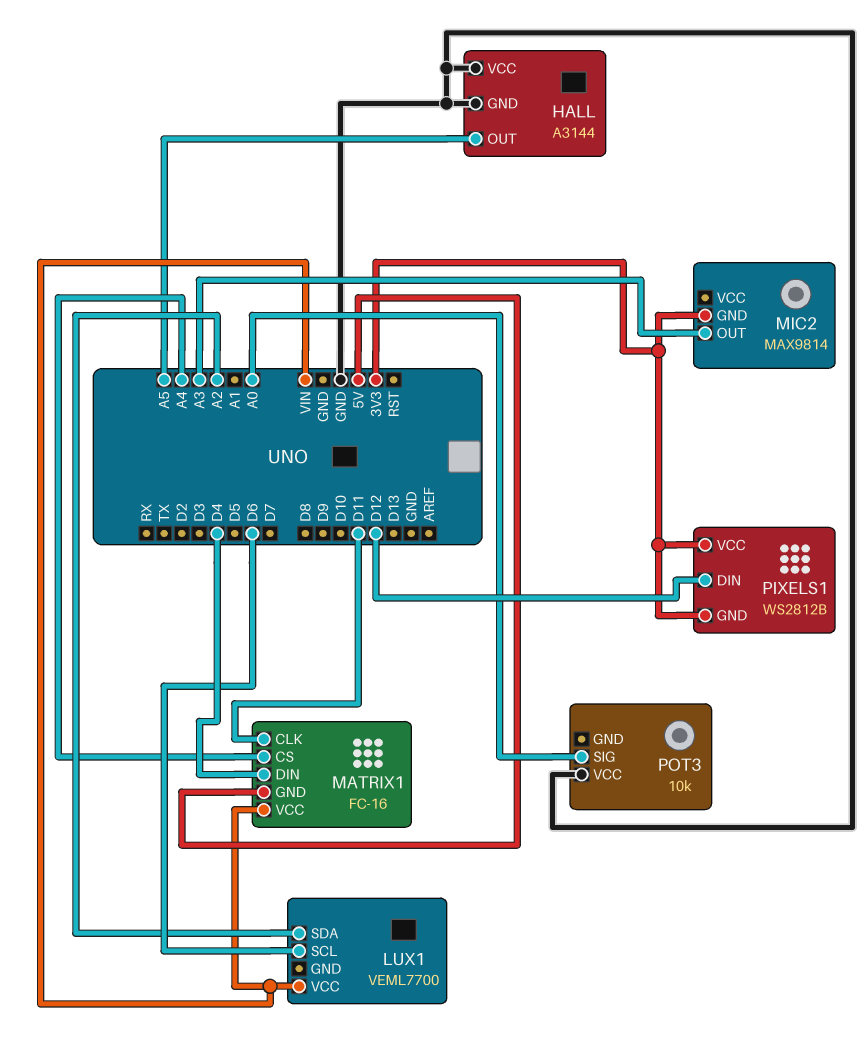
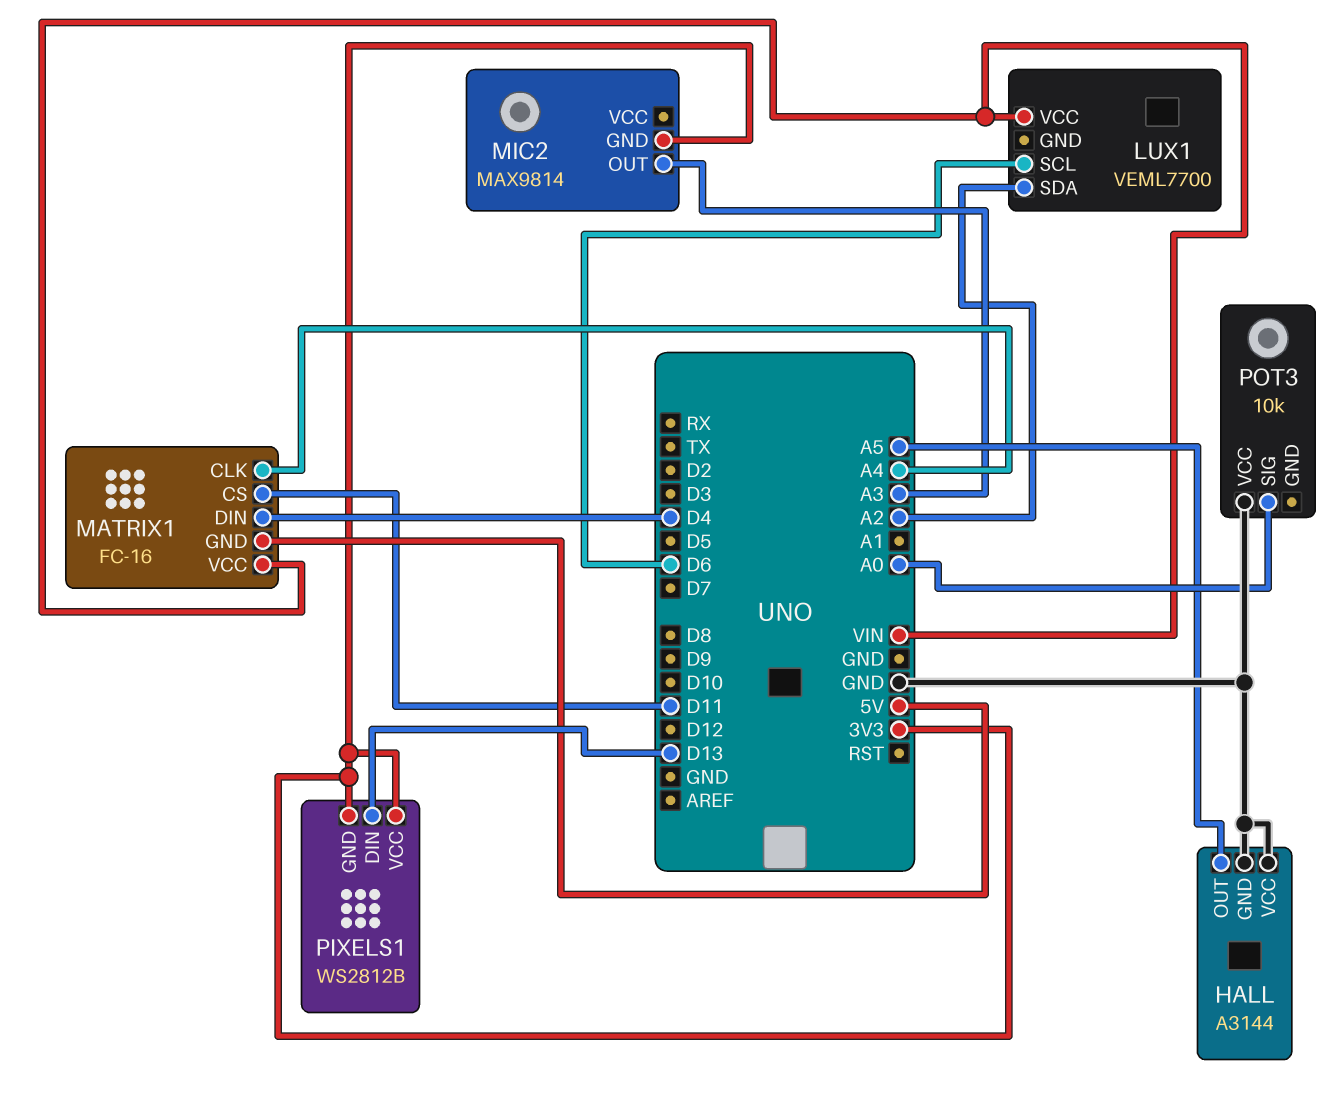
MATRIX1 pin CLK: D11 -> A4
MATRIX1 pin CS: A4 -> D11
PIXELS1 pin DIN: D12 -> D13

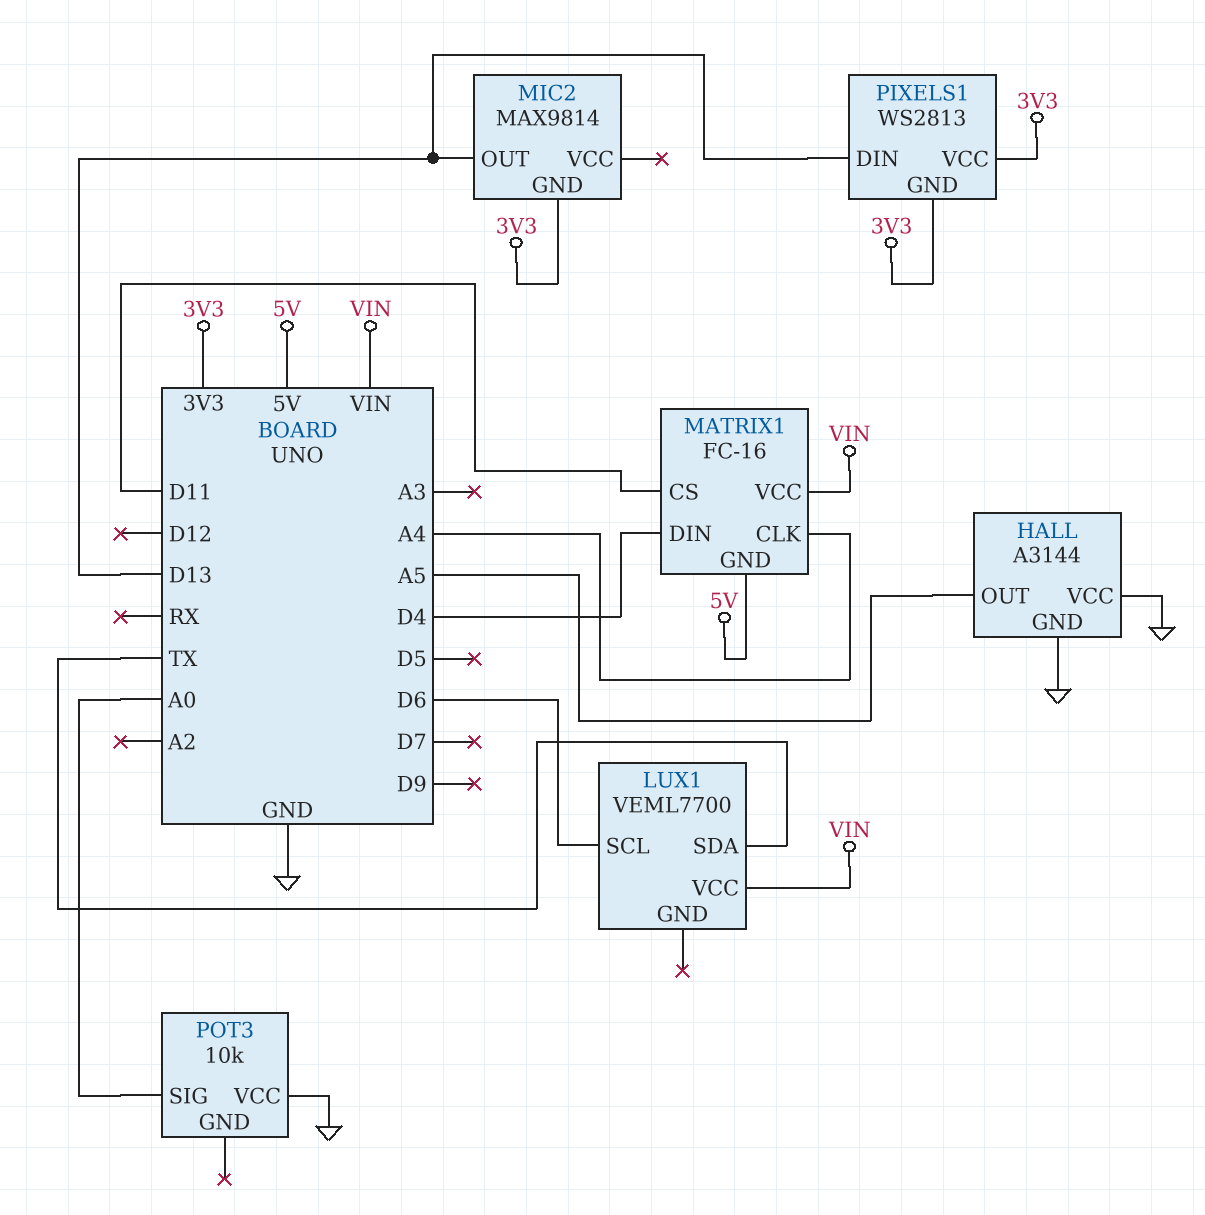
LUX1 pin SDA: A2 -> TX
MIC2 pin OUT: A3 -> D13
PIXELS1: WS2812B -> WS2813

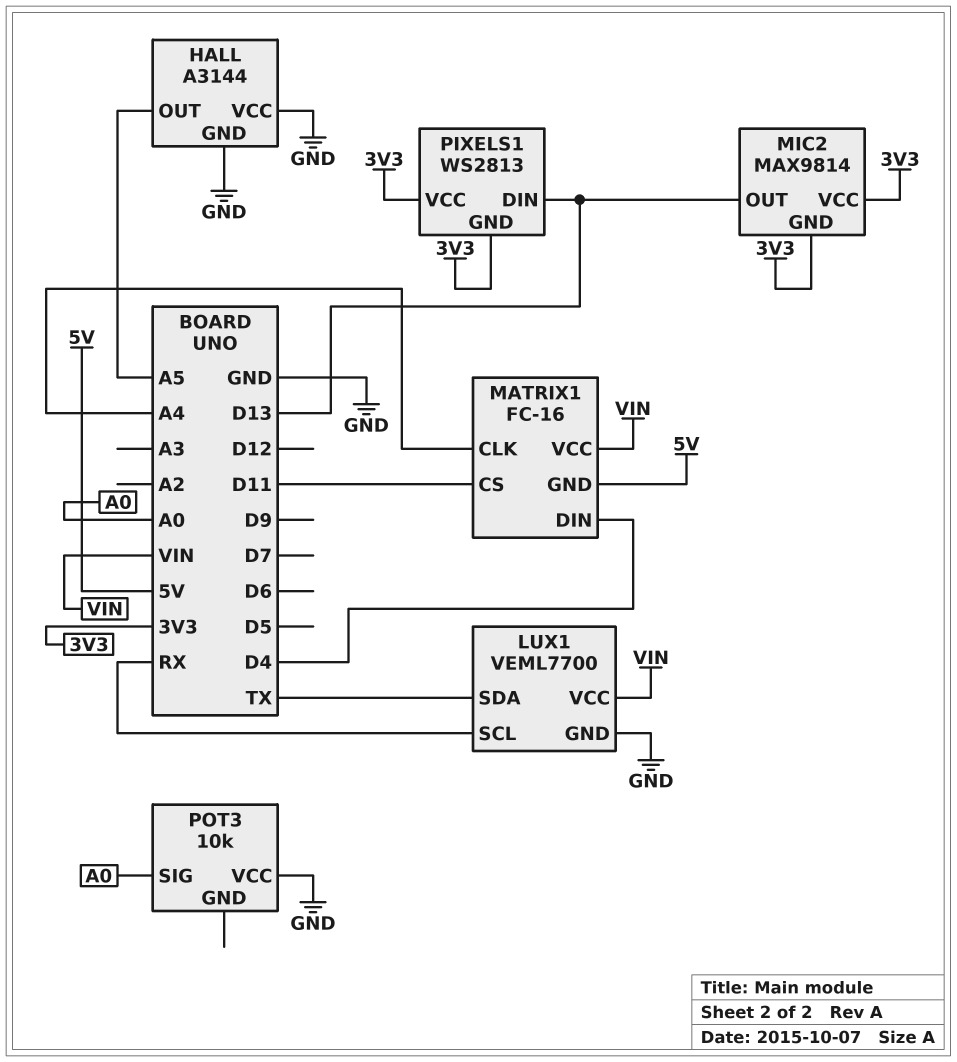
LUX1 pin GND: none -> GND
LUX1 pin SCL: D6 -> RX
MIC2 pin VCC: none -> 3V3

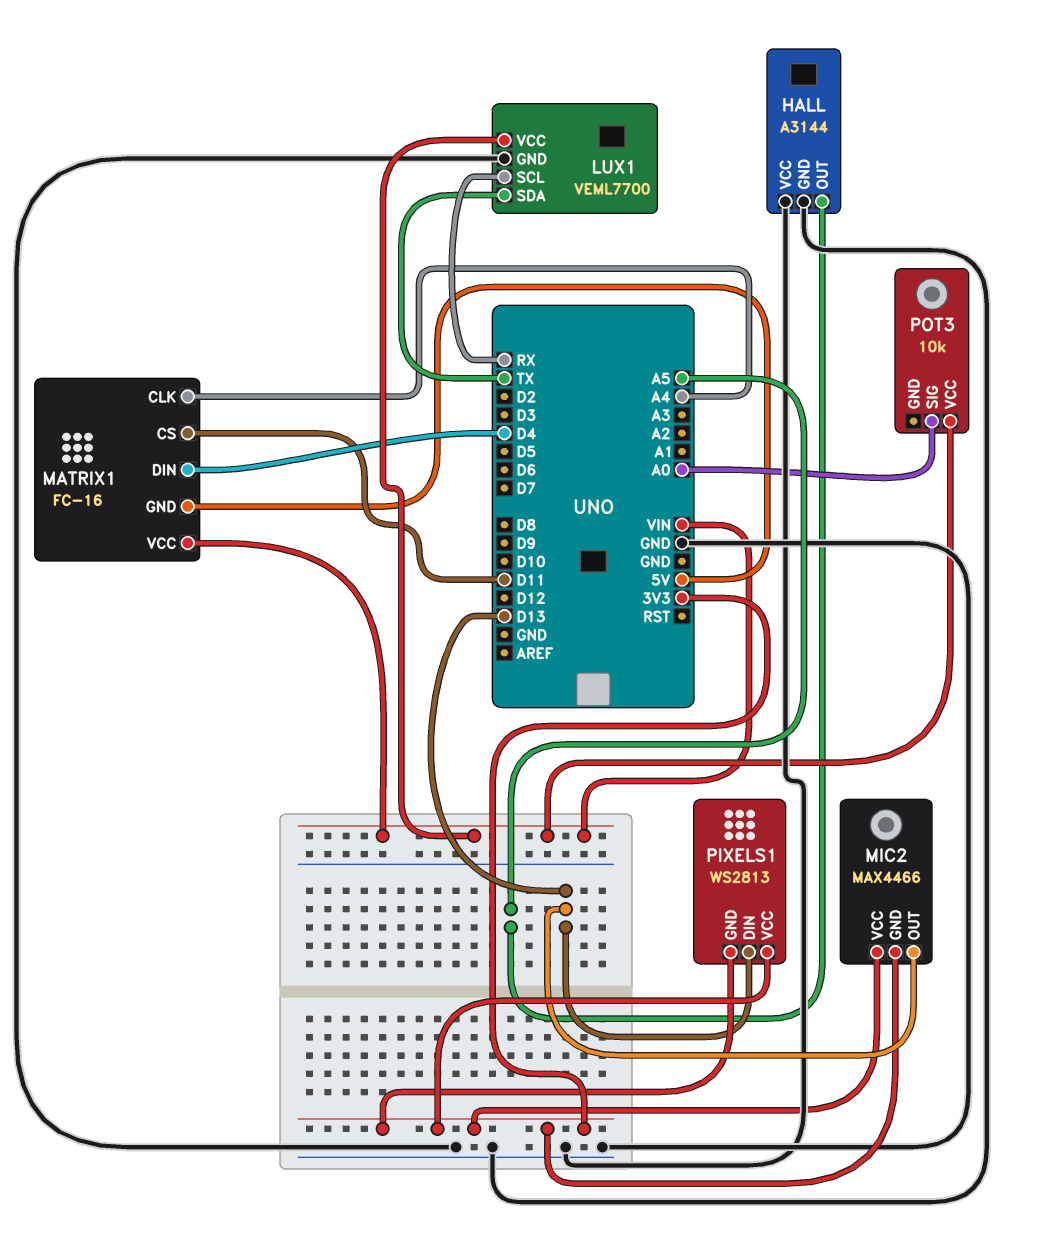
MIC2: MAX9814 -> MAX4466
POT3 pin VCC: GND -> VIN

